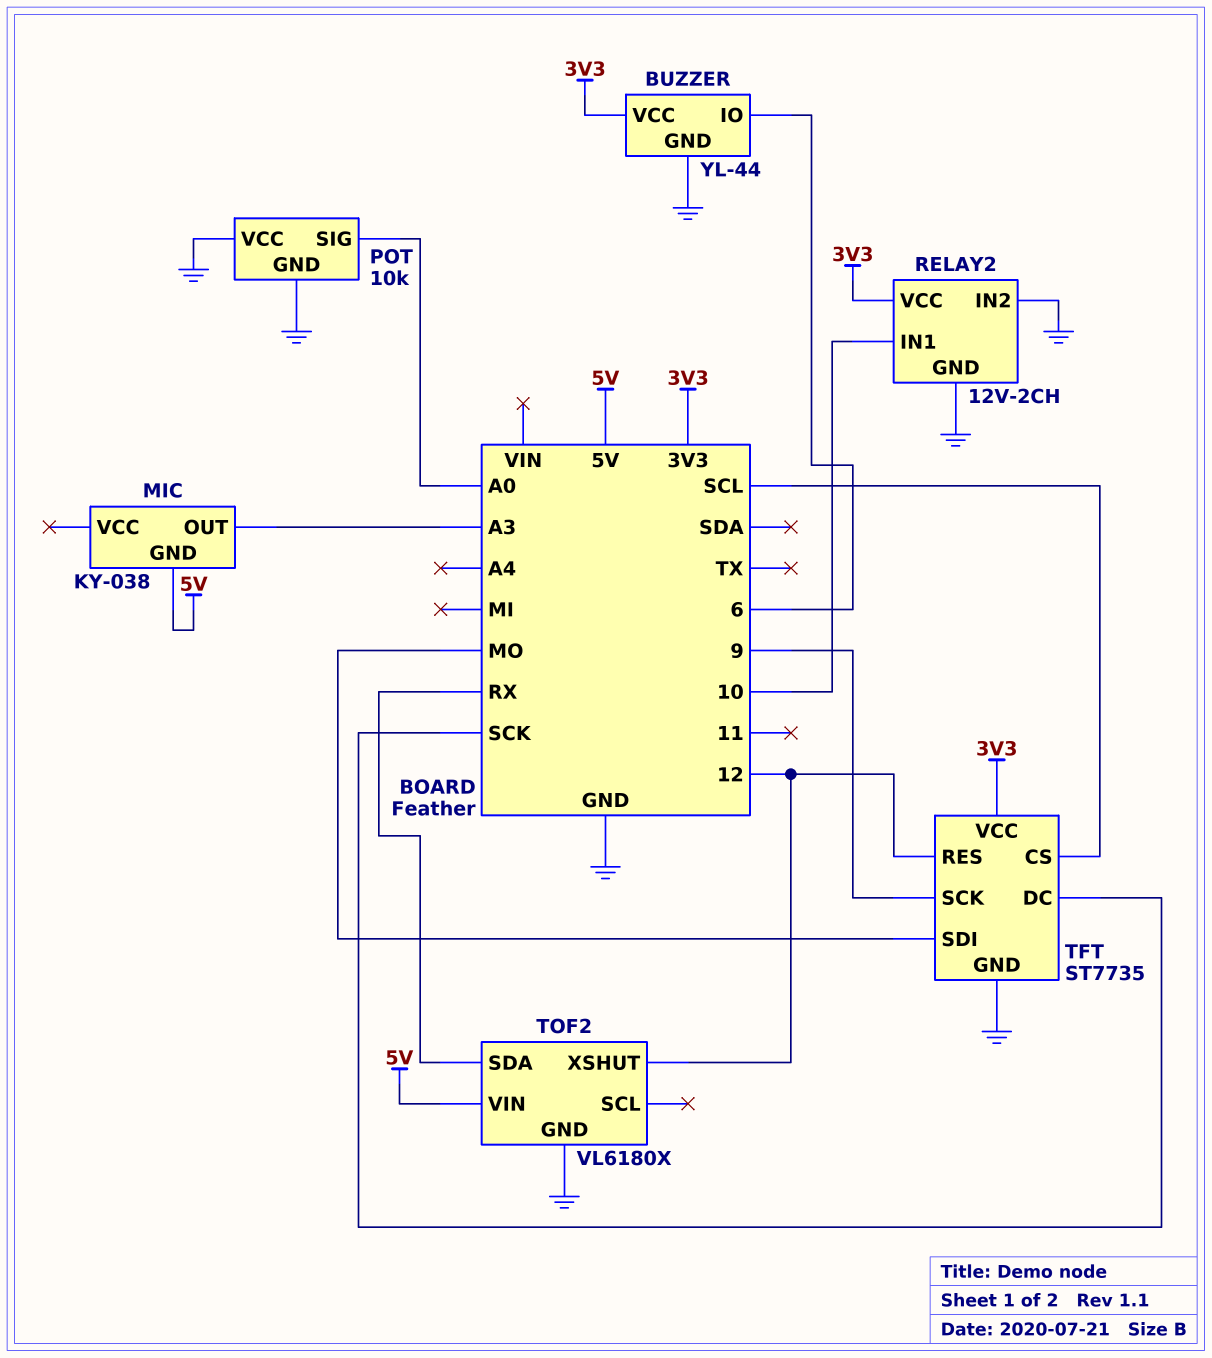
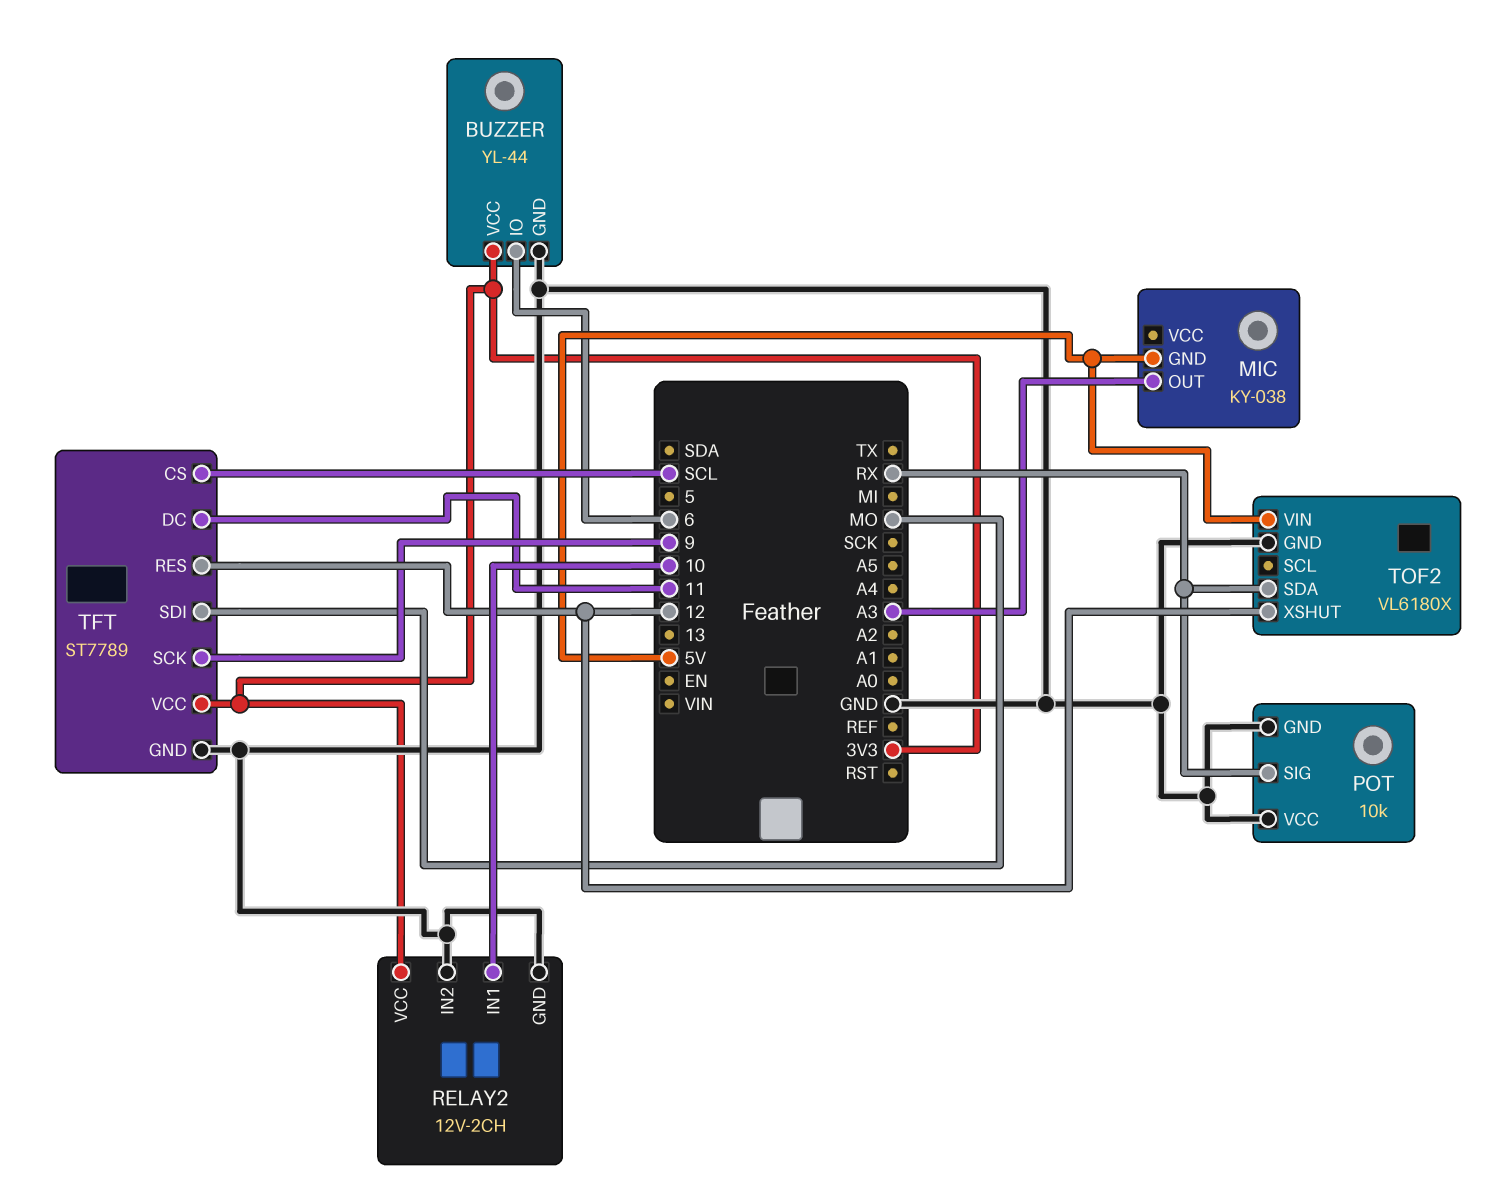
POT pin SIG: A0 -> RX
TFT: ST7735 -> ST7789
TFT pin DC: SCK -> 11

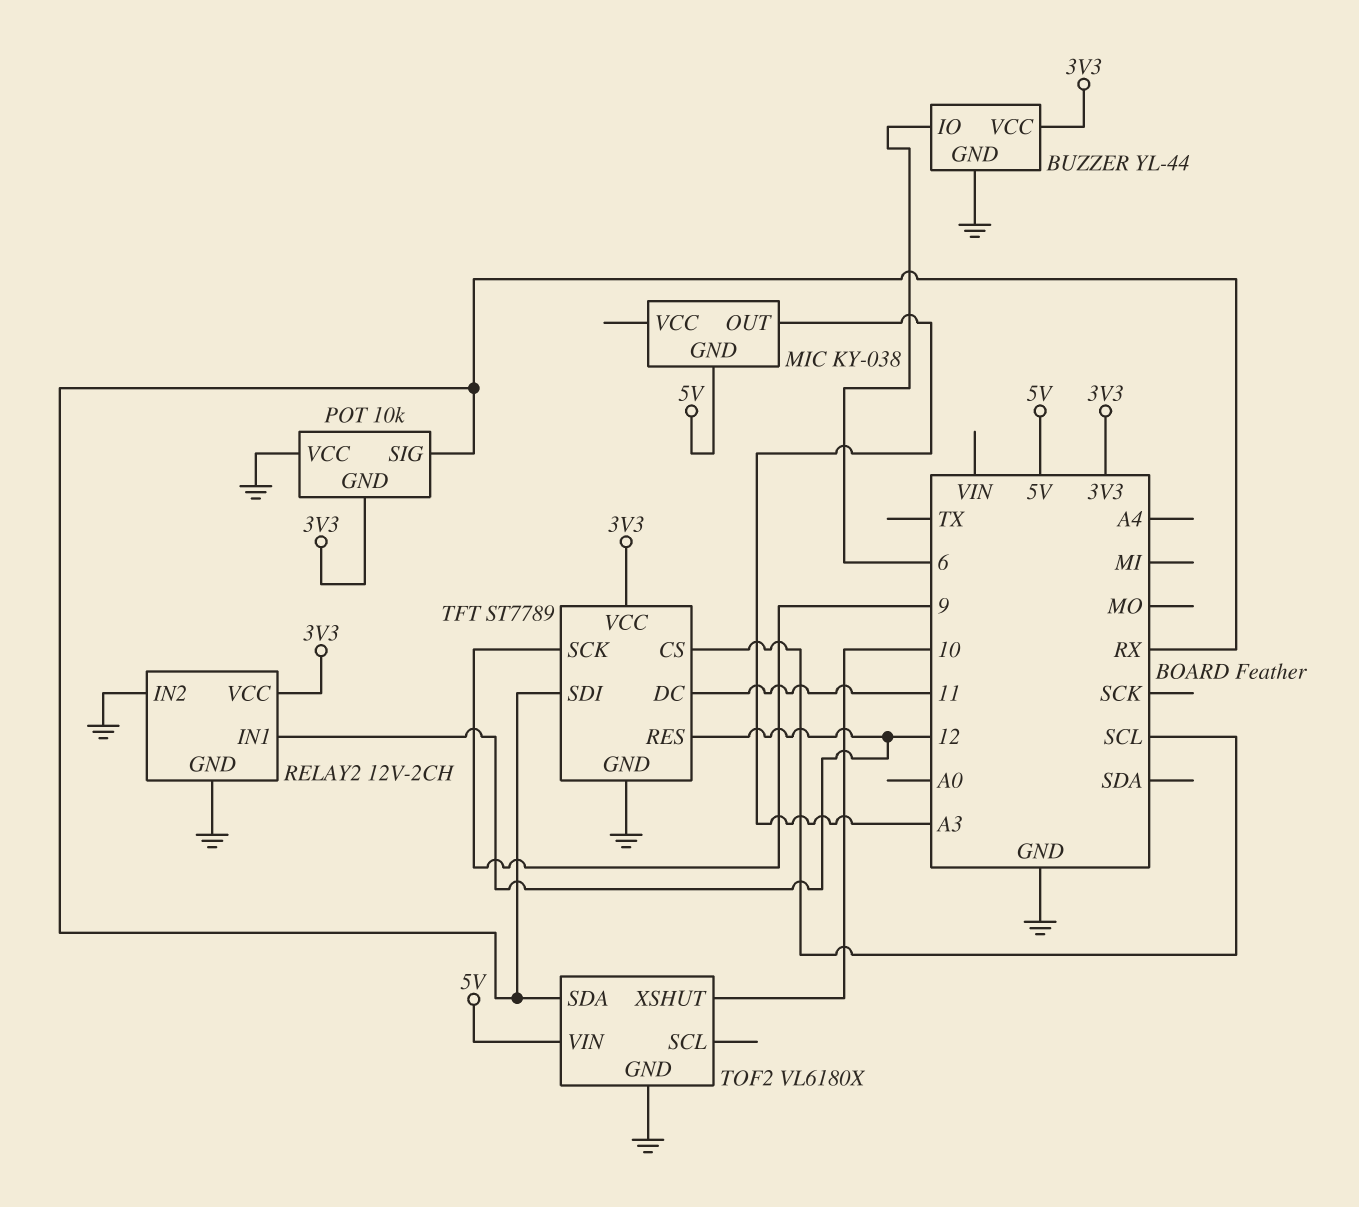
POT pin GND: GND -> 3V3
RELAY2 pin IN1: 10 -> 12
TFT pin SDI: MO -> RX
TOF2 pin XSHUT: 12 -> 10

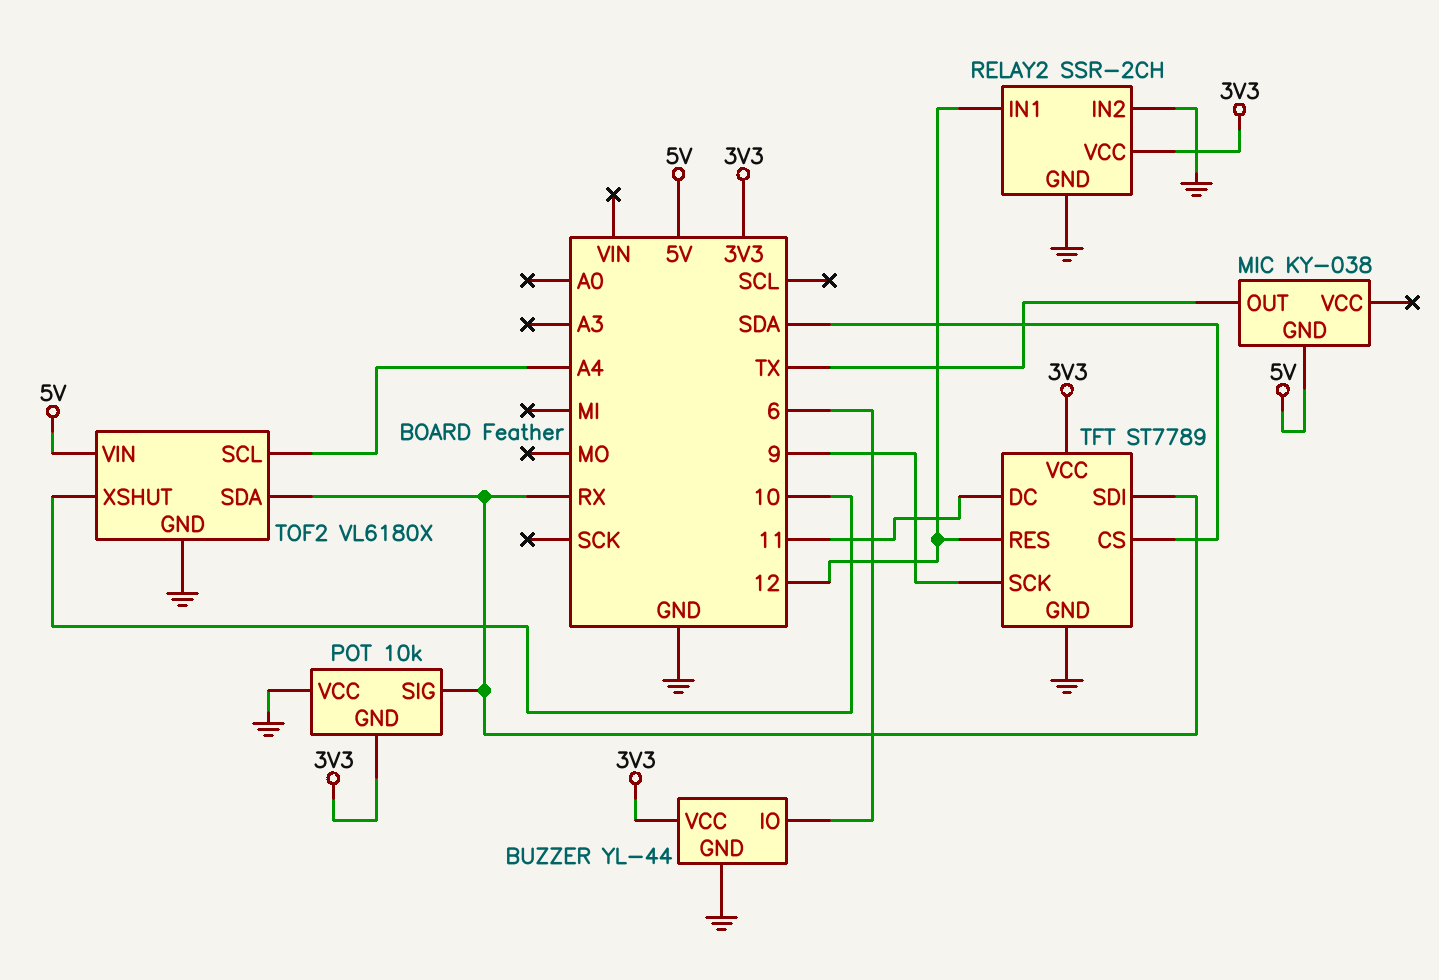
MIC pin OUT: A3 -> TX
RELAY2: 12V-2CH -> SSR-2CH
TFT pin CS: SCL -> SDA
TOF2 pin SCL: none -> A4

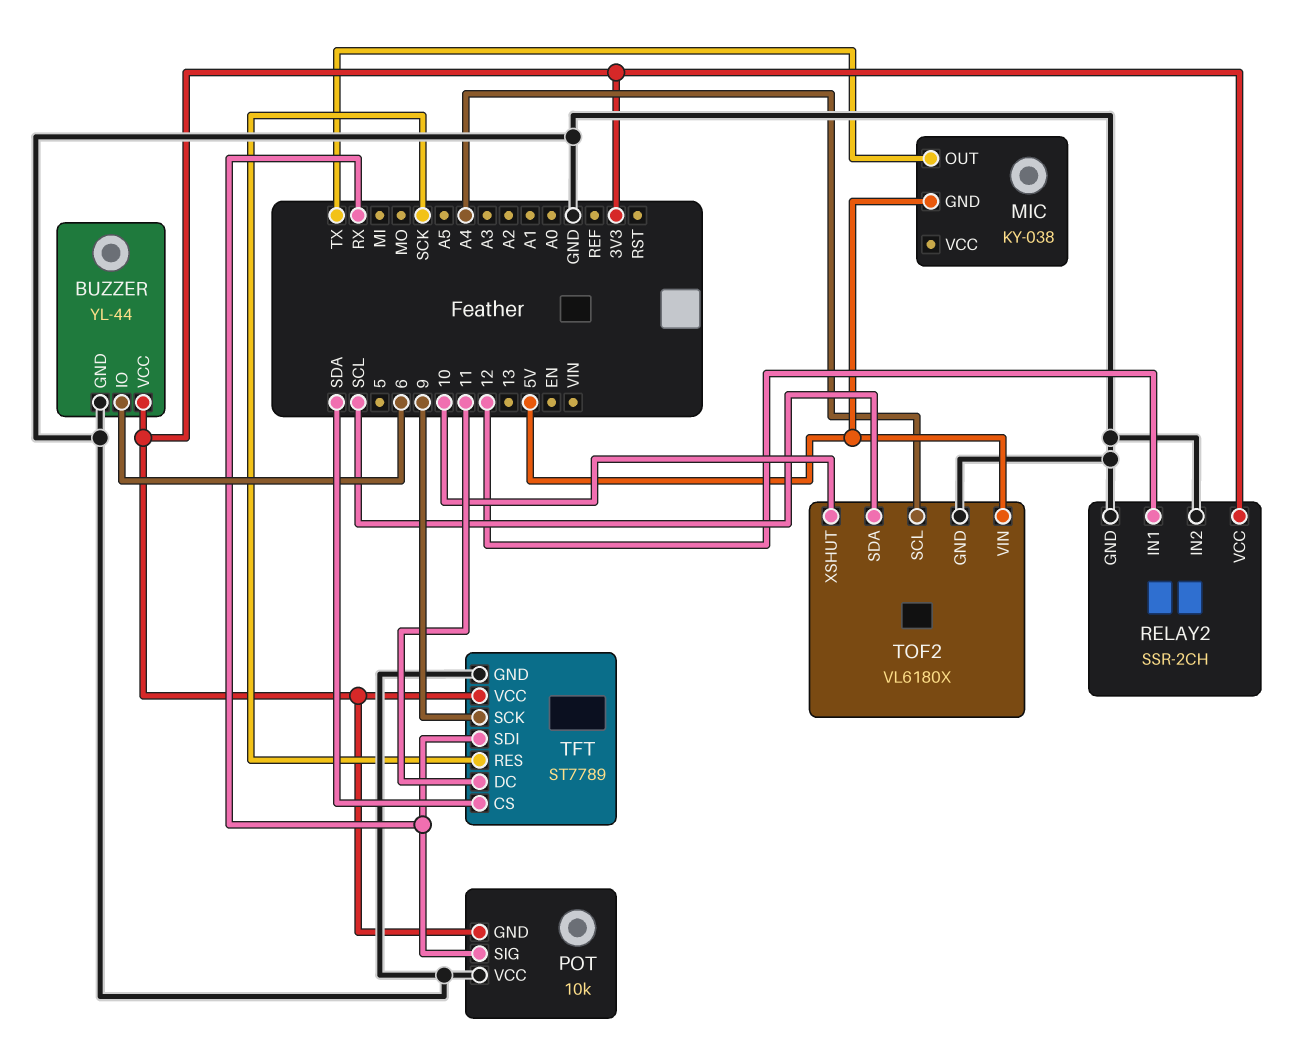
TFT pin RES: 12 -> SCK
TOF2 pin SDA: RX -> SCL

